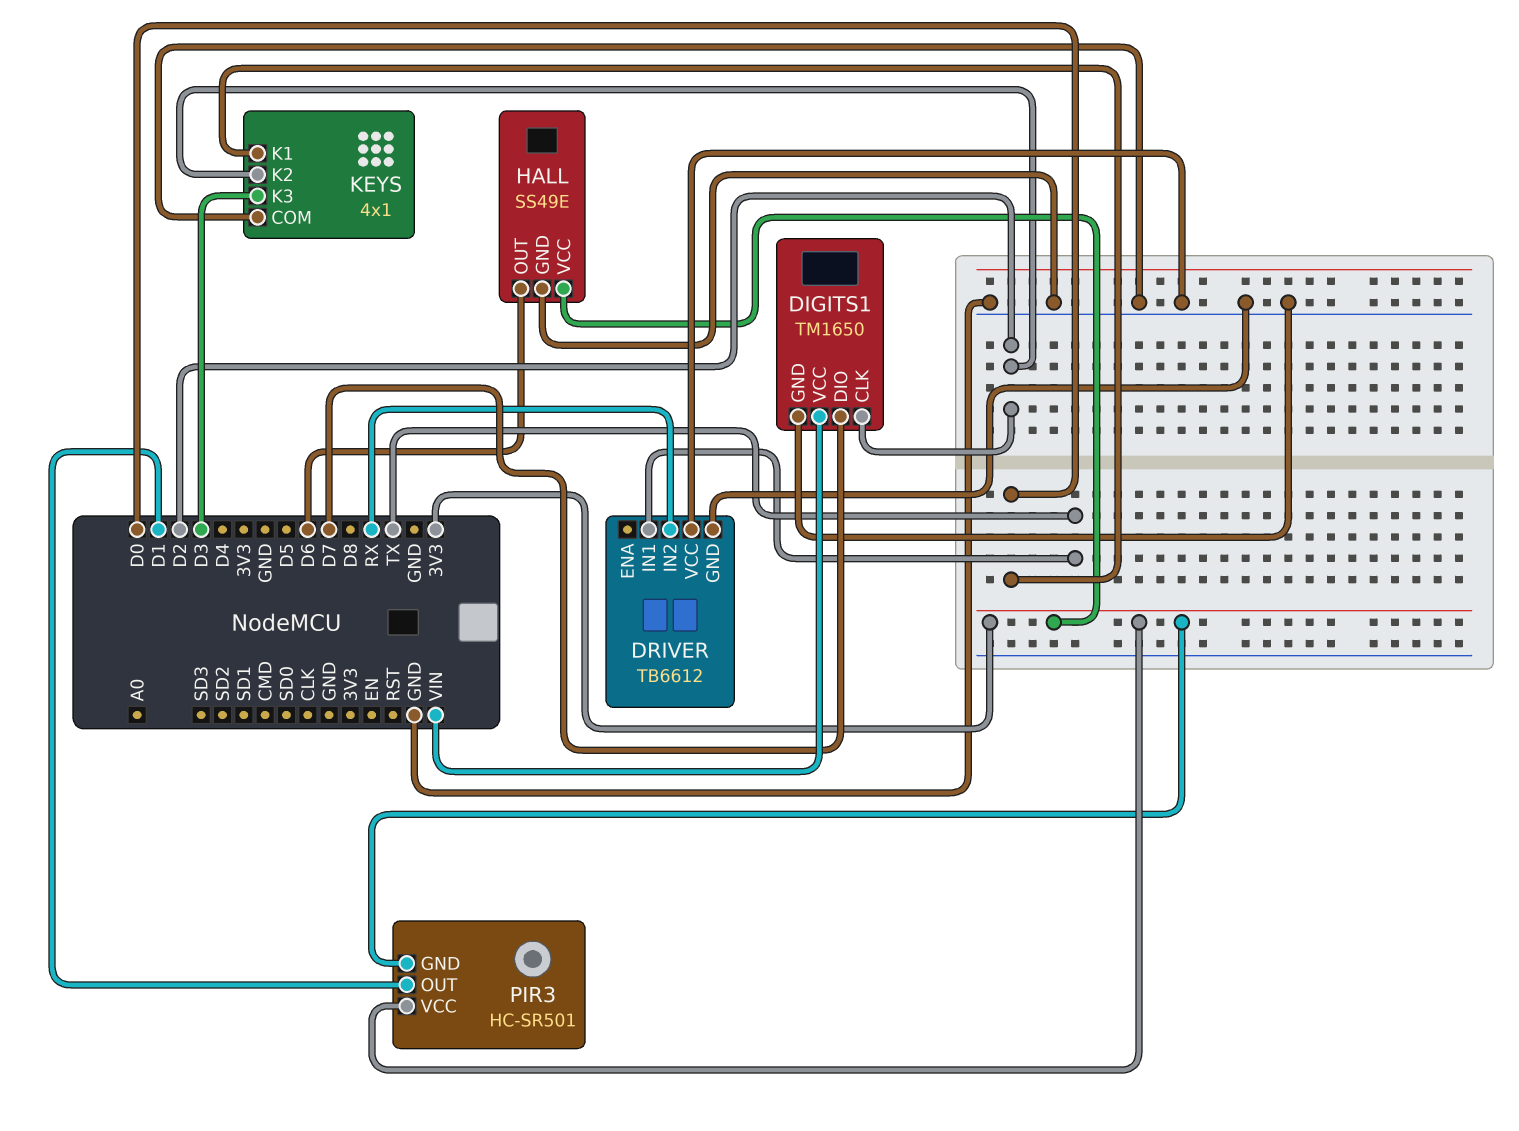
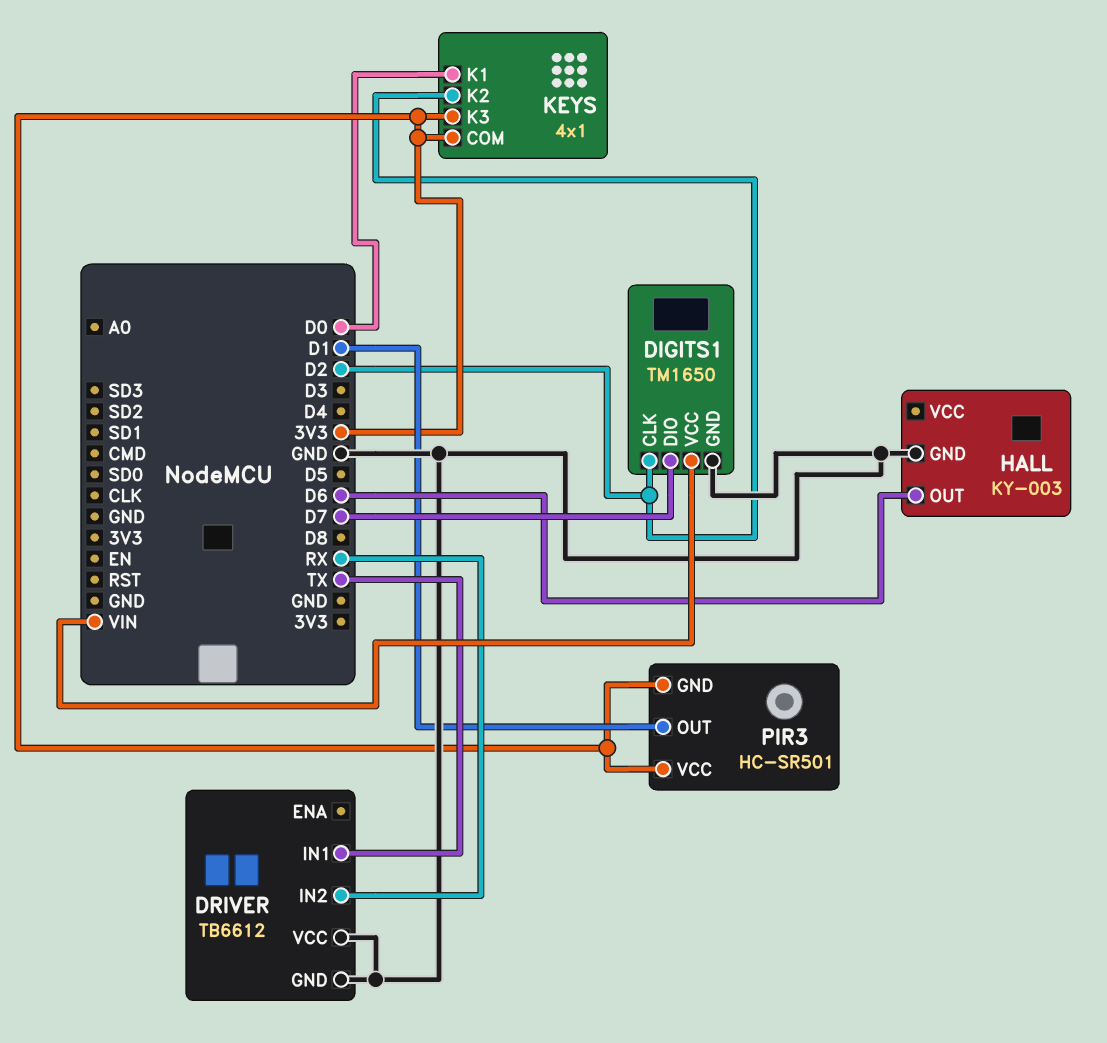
HALL: SS49E -> KY-003
HALL pin VCC: 3V3 -> none
KEYS pin COM: GND -> 3V3
KEYS pin K3: D3 -> 3V3

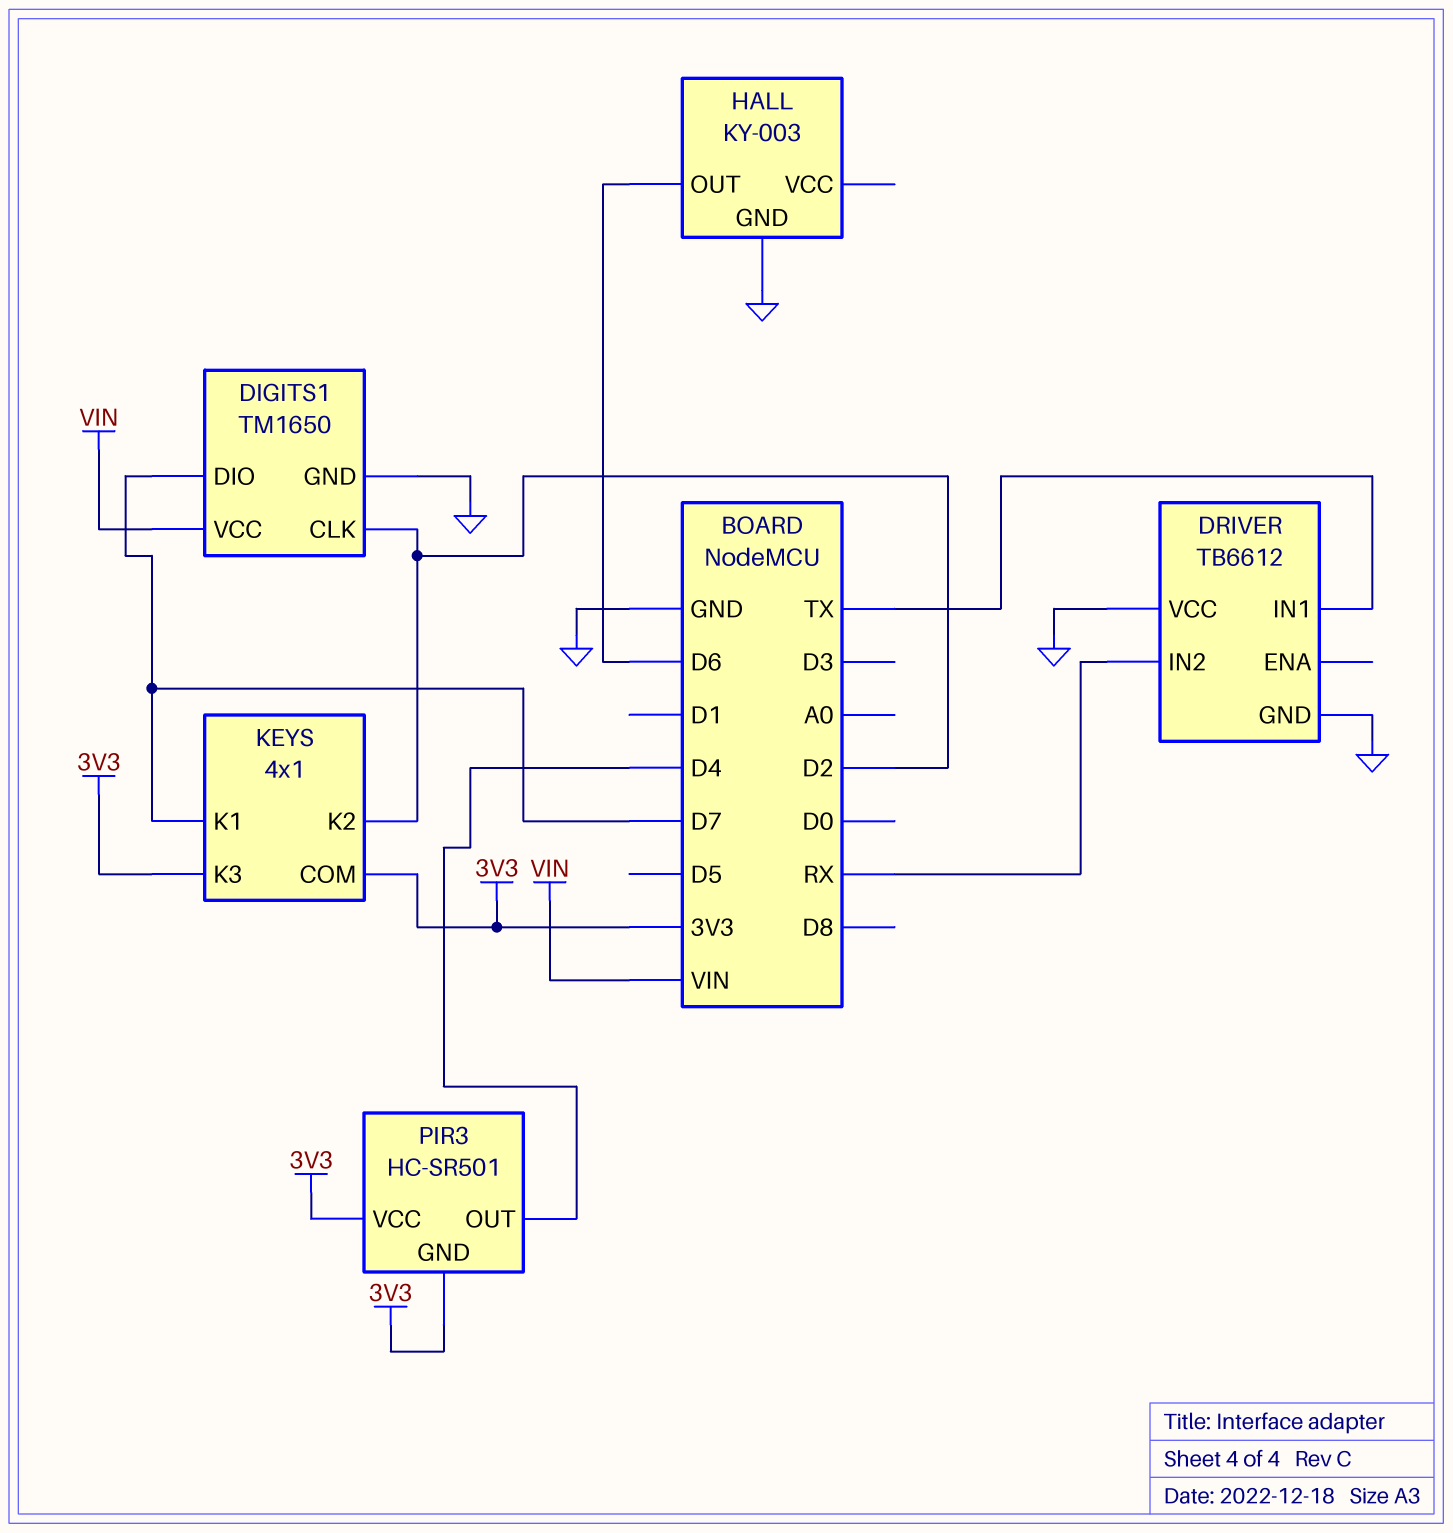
KEYS pin K1: D0 -> D7
PIR3 pin OUT: D1 -> D4

